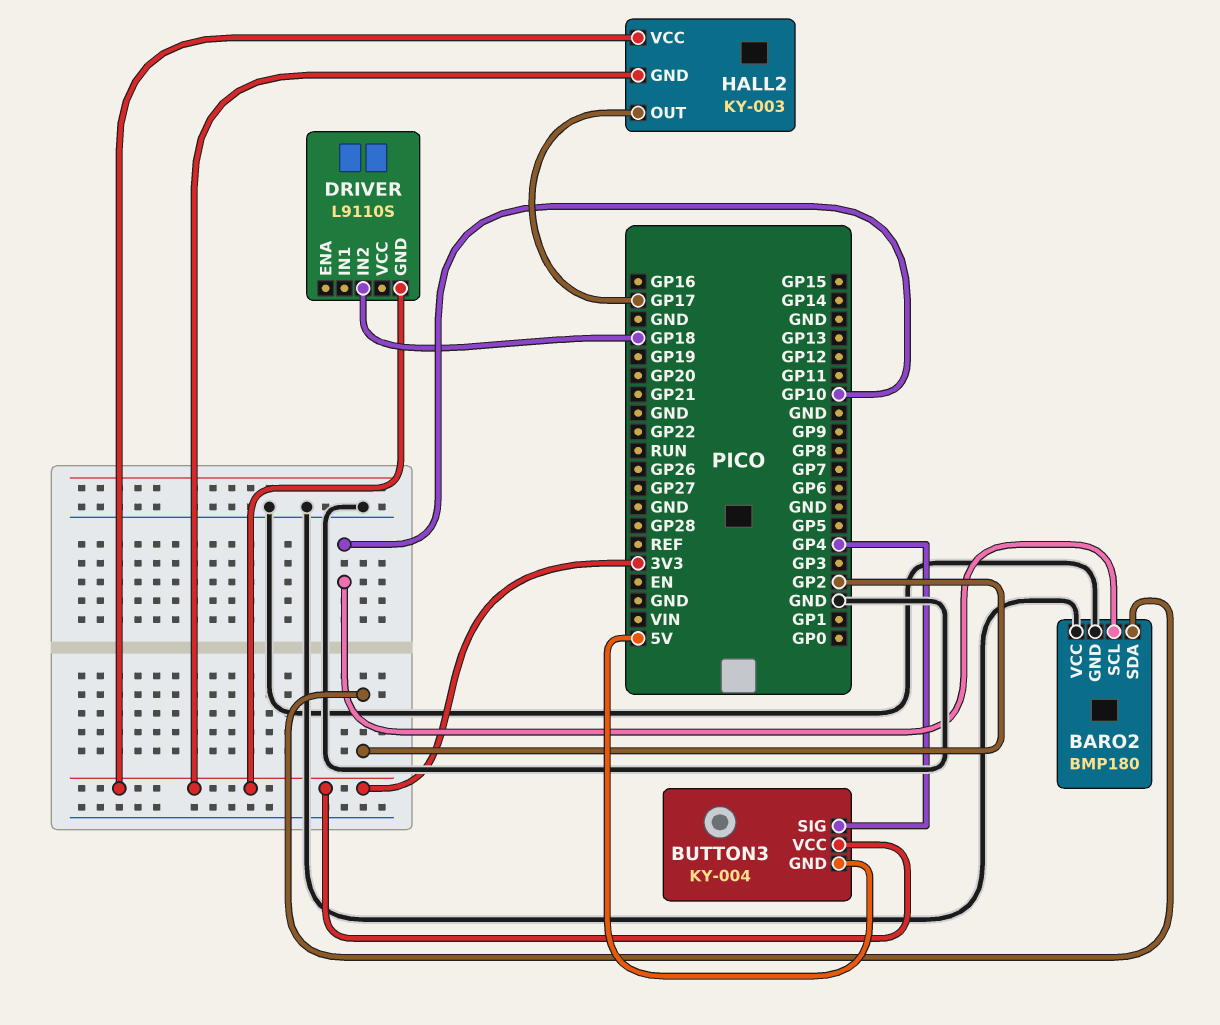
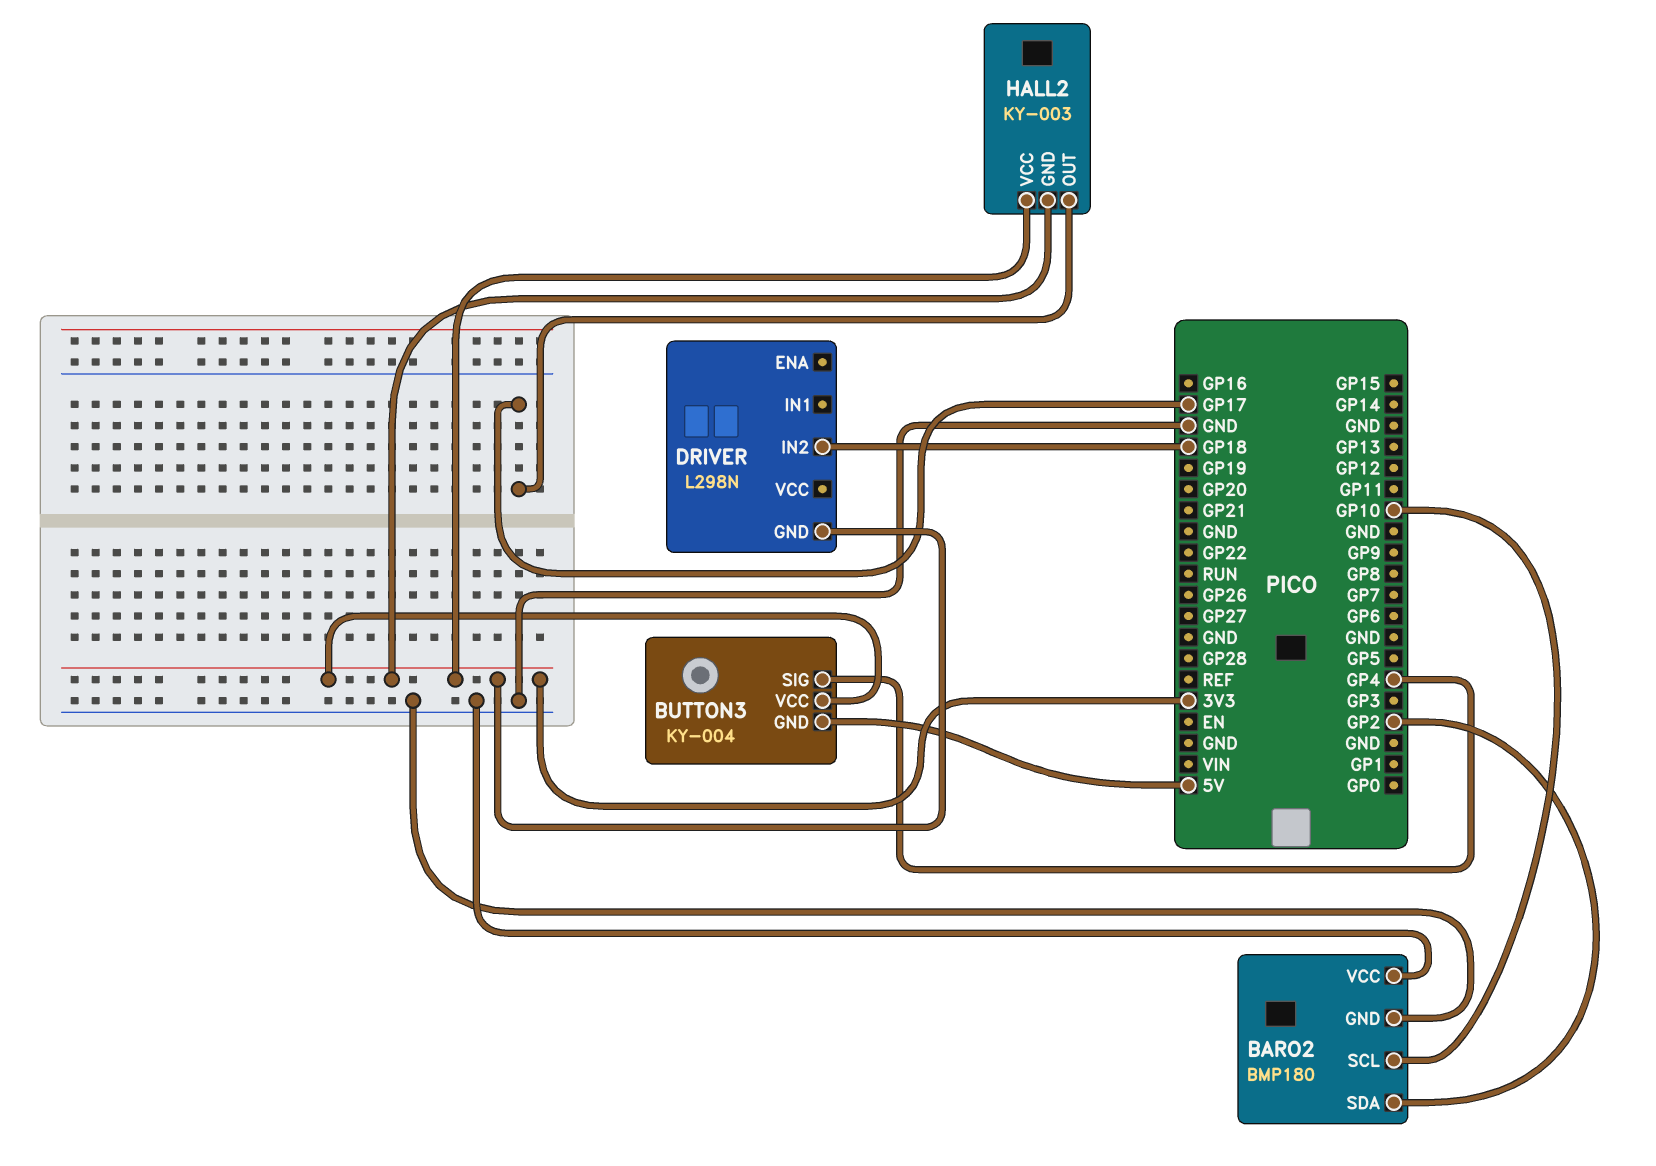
DRIVER: L9110S -> L298N

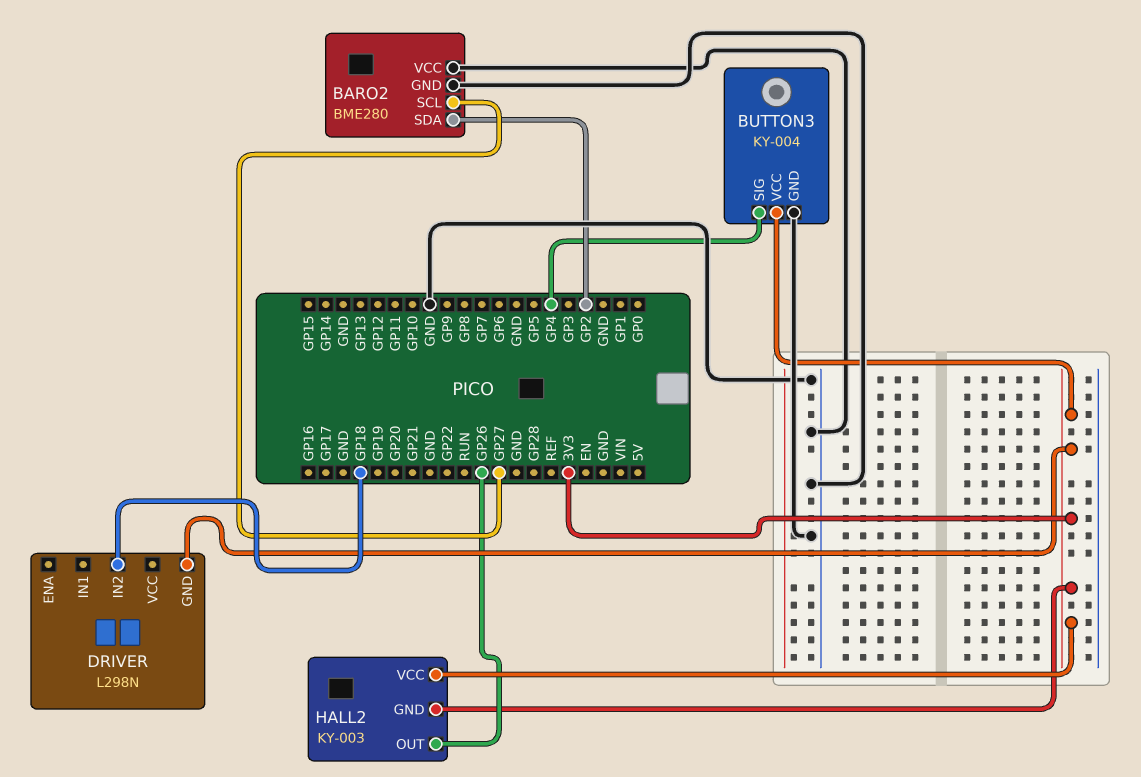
BARO2: BMP180 -> BME280
BARO2 pin SCL: GP10 -> GP27
BUTTON3 pin GND: 5V -> GND
HALL2 pin OUT: GP17 -> GP26

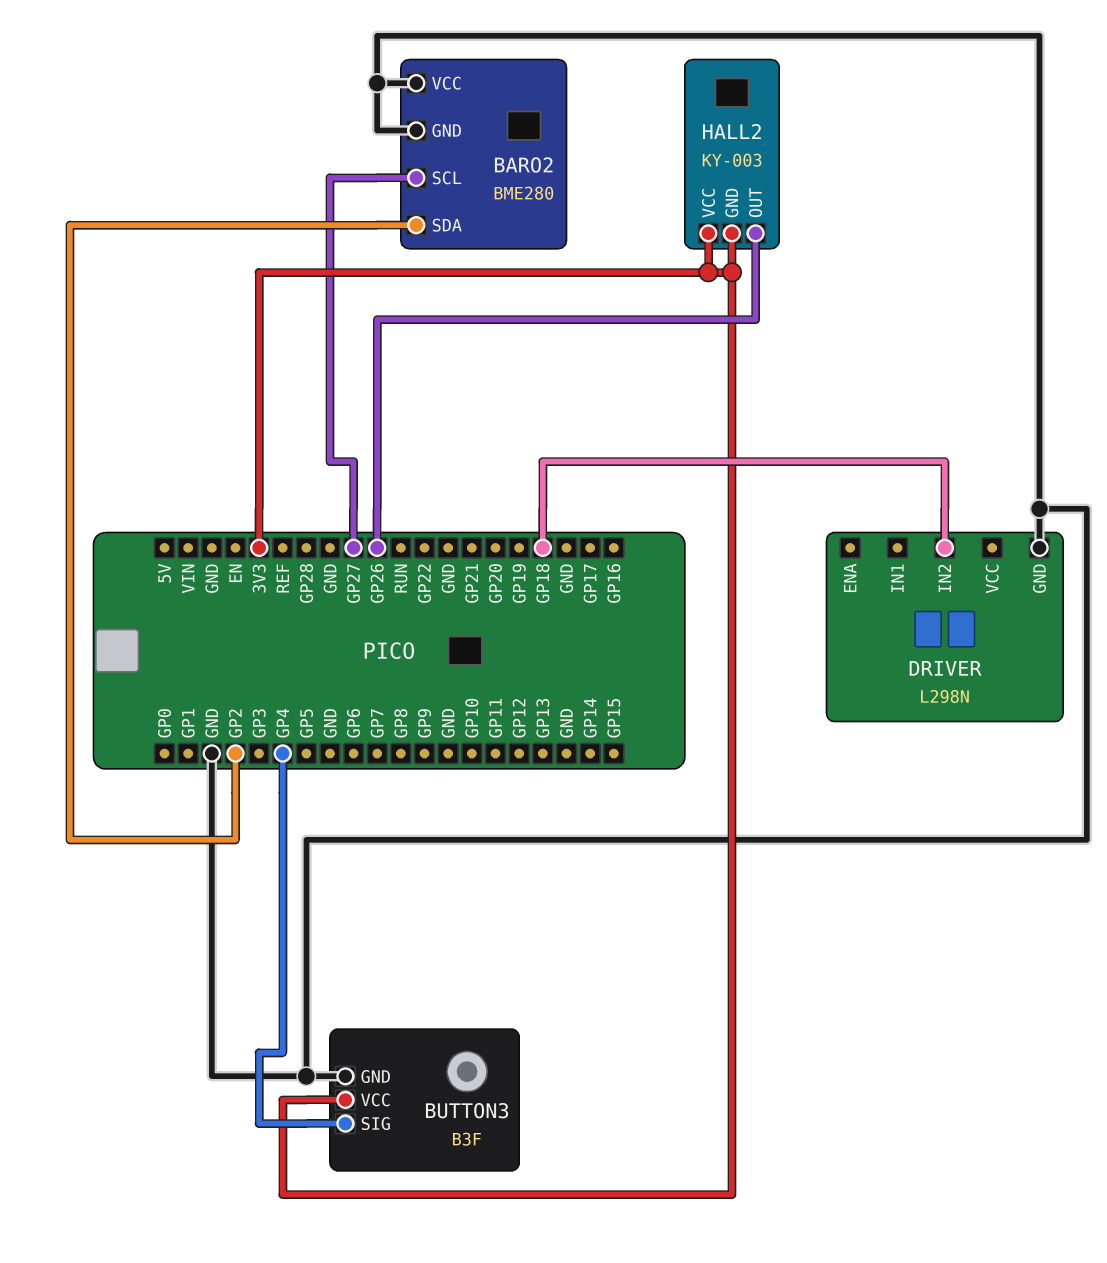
BUTTON3: KY-004 -> B3F
DRIVER pin GND: 3V3 -> GND

